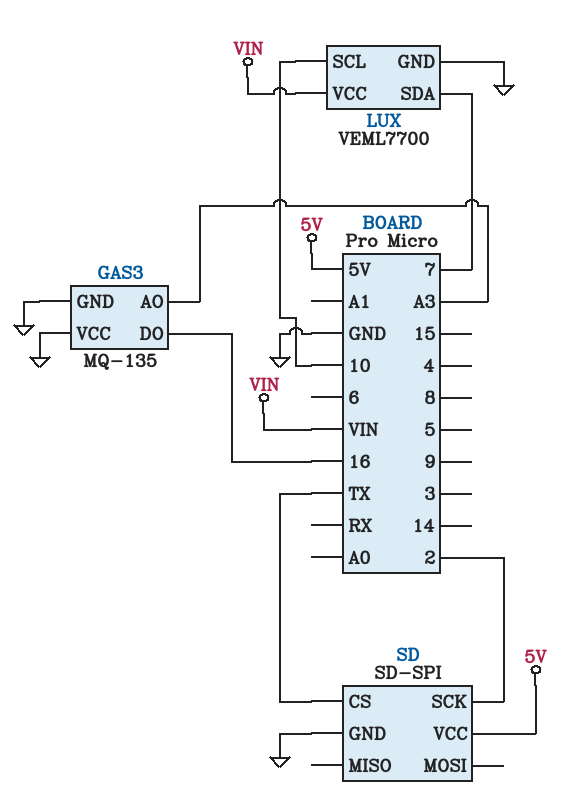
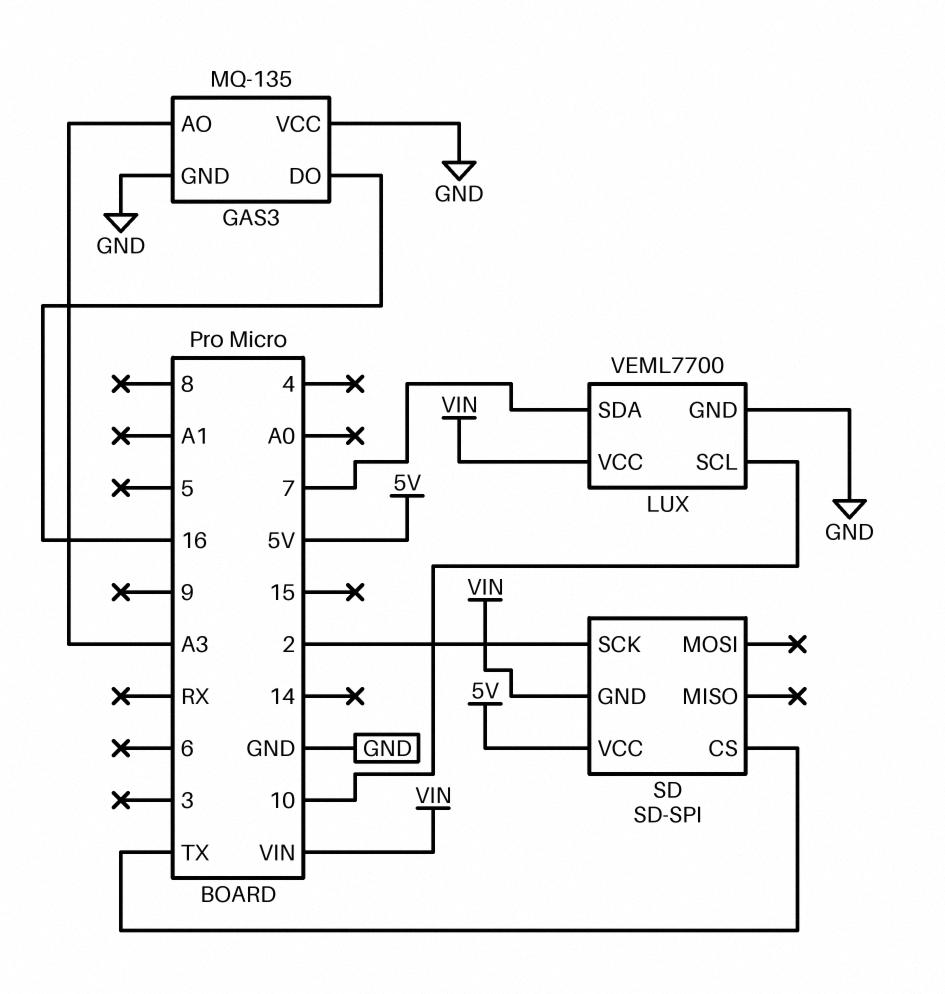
SD pin GND: GND -> VIN

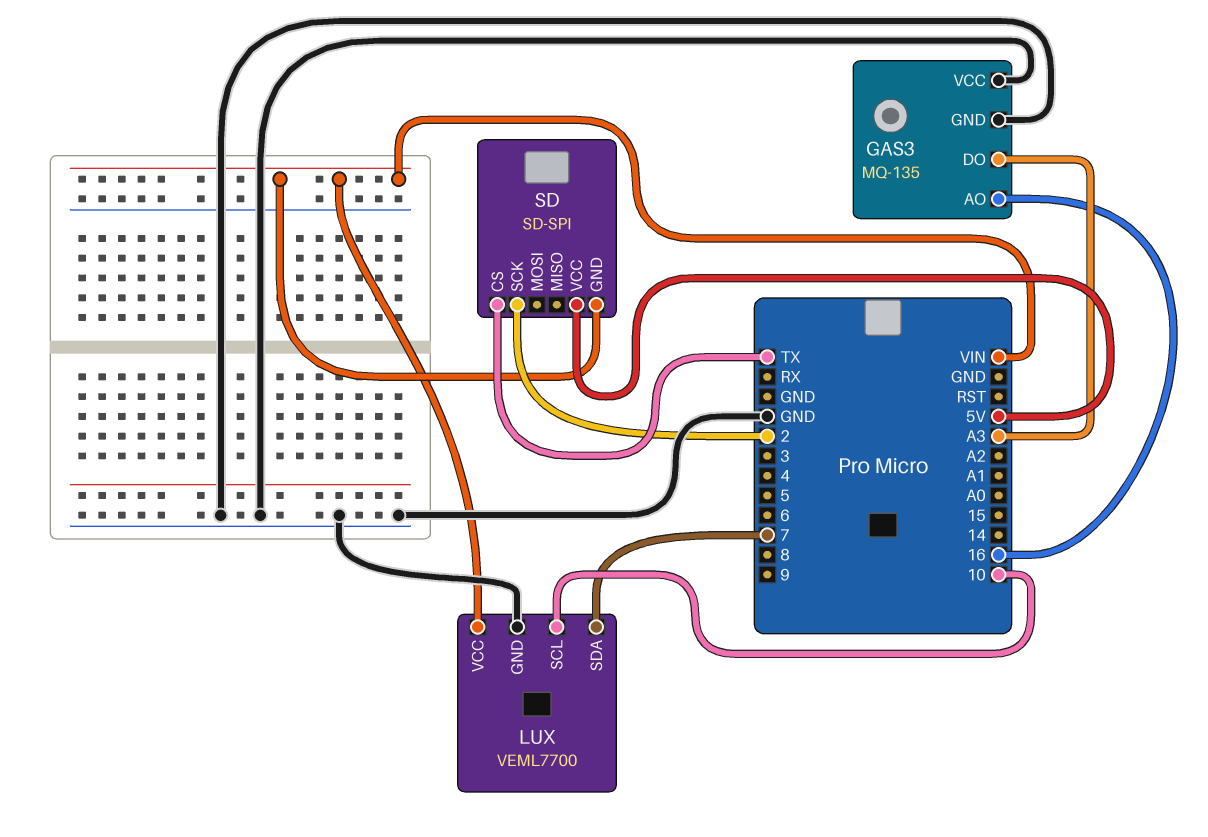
GAS3 pin AO: A3 -> 16
GAS3 pin DO: 16 -> A3

